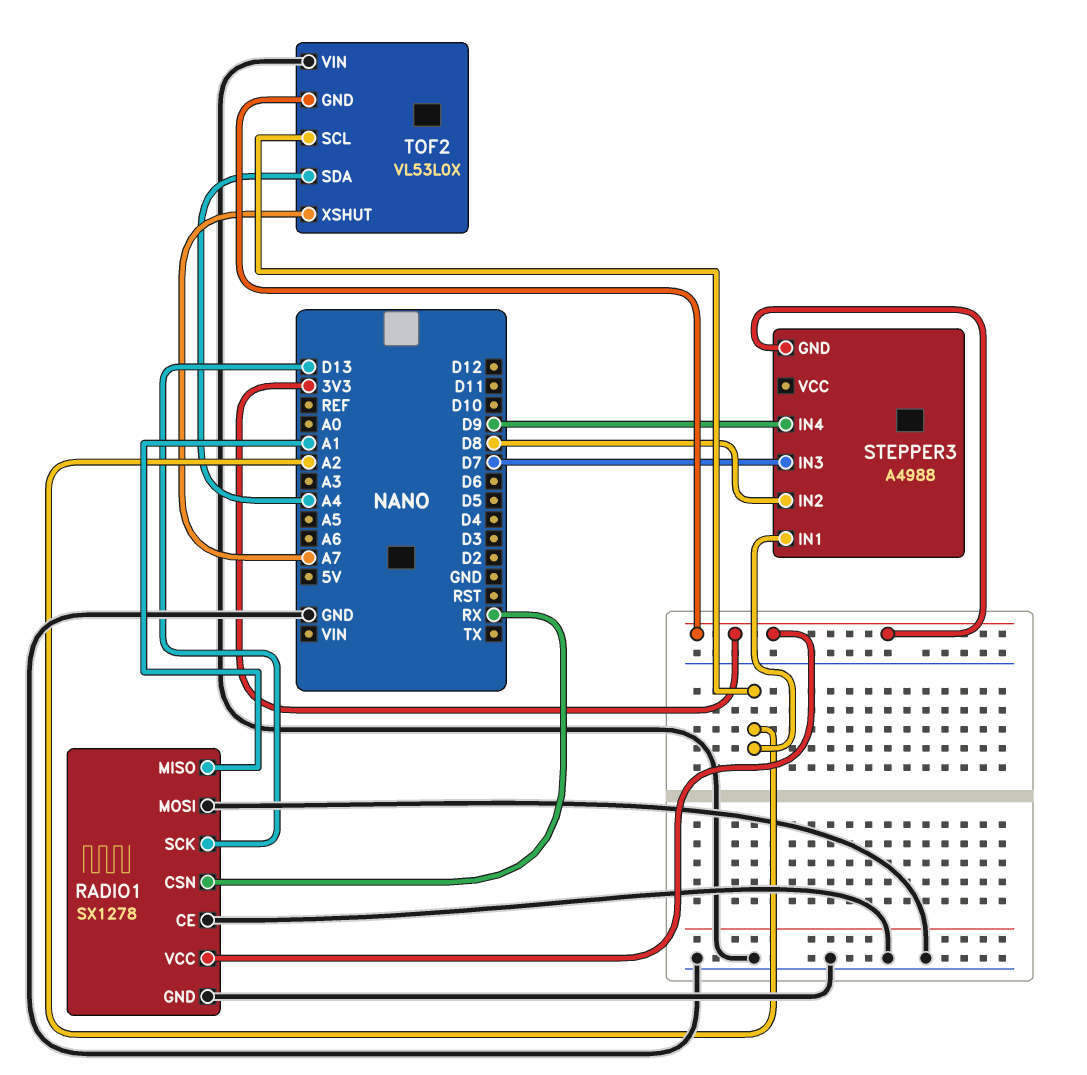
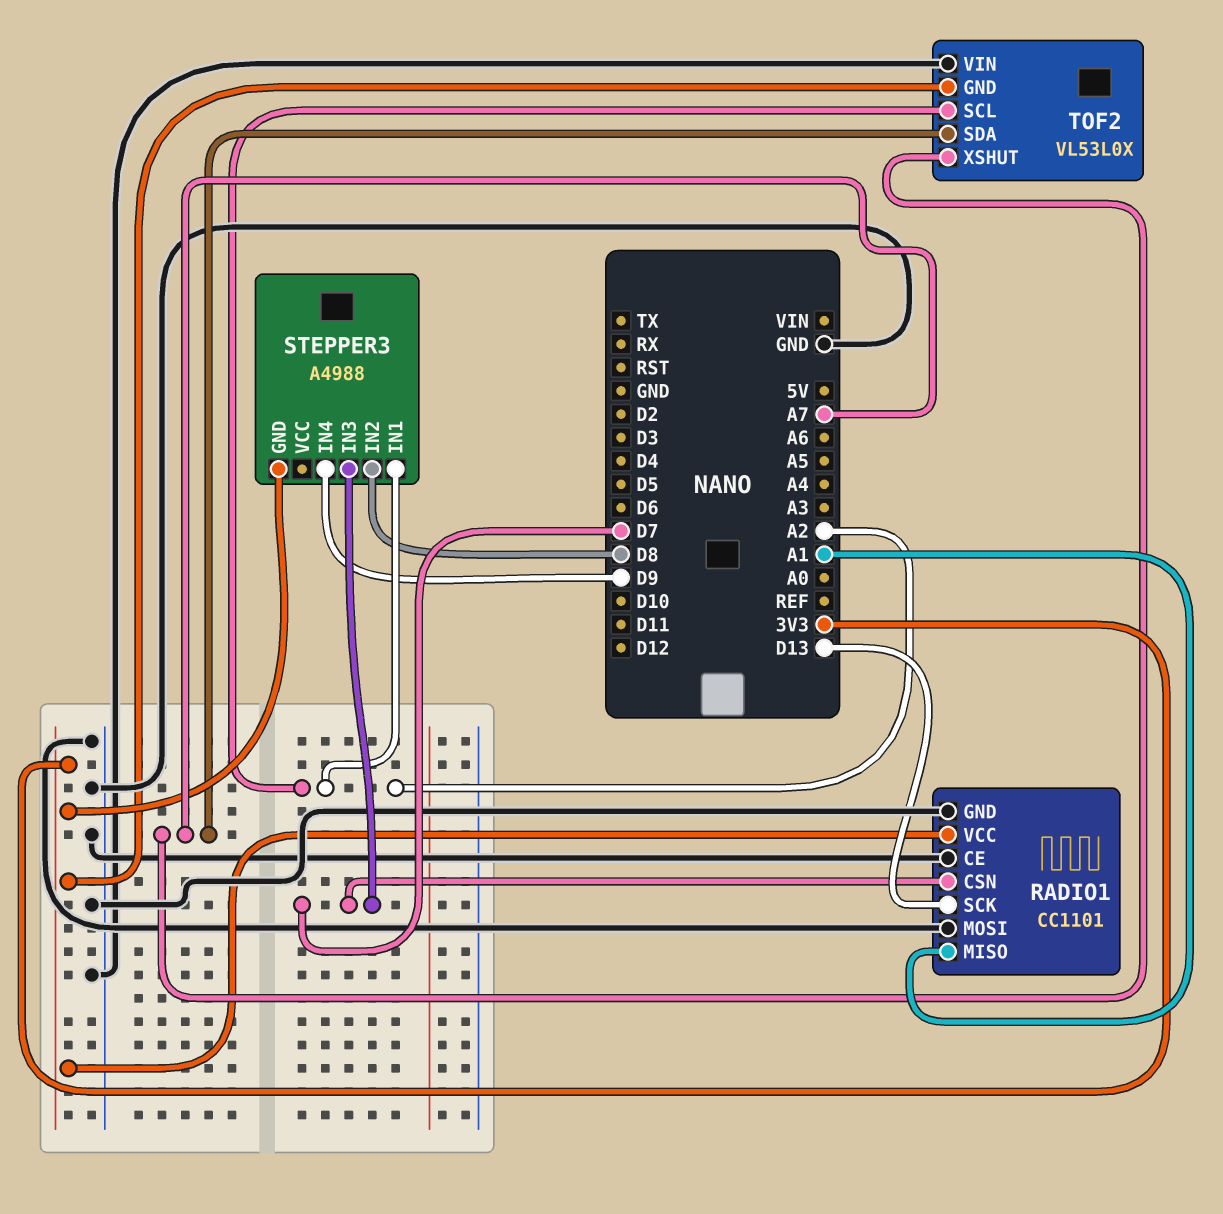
RADIO1: SX1278 -> CC1101
RADIO1 pin CSN: RX -> D7
TOF2 pin SDA: A4 -> A7

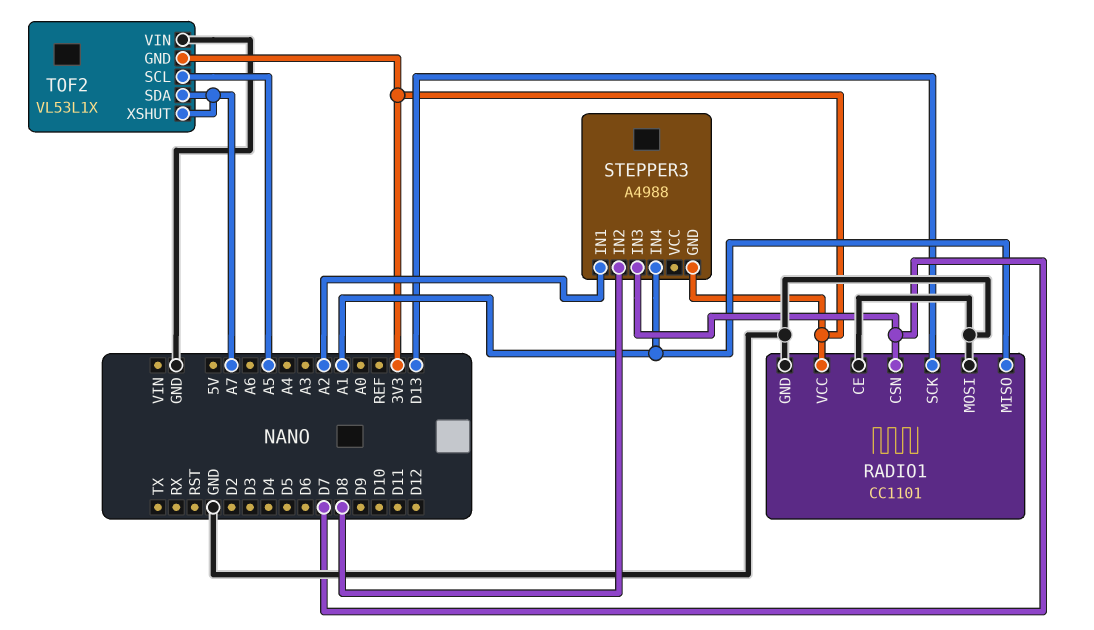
STEPPER3 pin IN4: D9 -> A1
TOF2: VL53L0X -> VL53L1X
TOF2 pin SCL: A2 -> A5

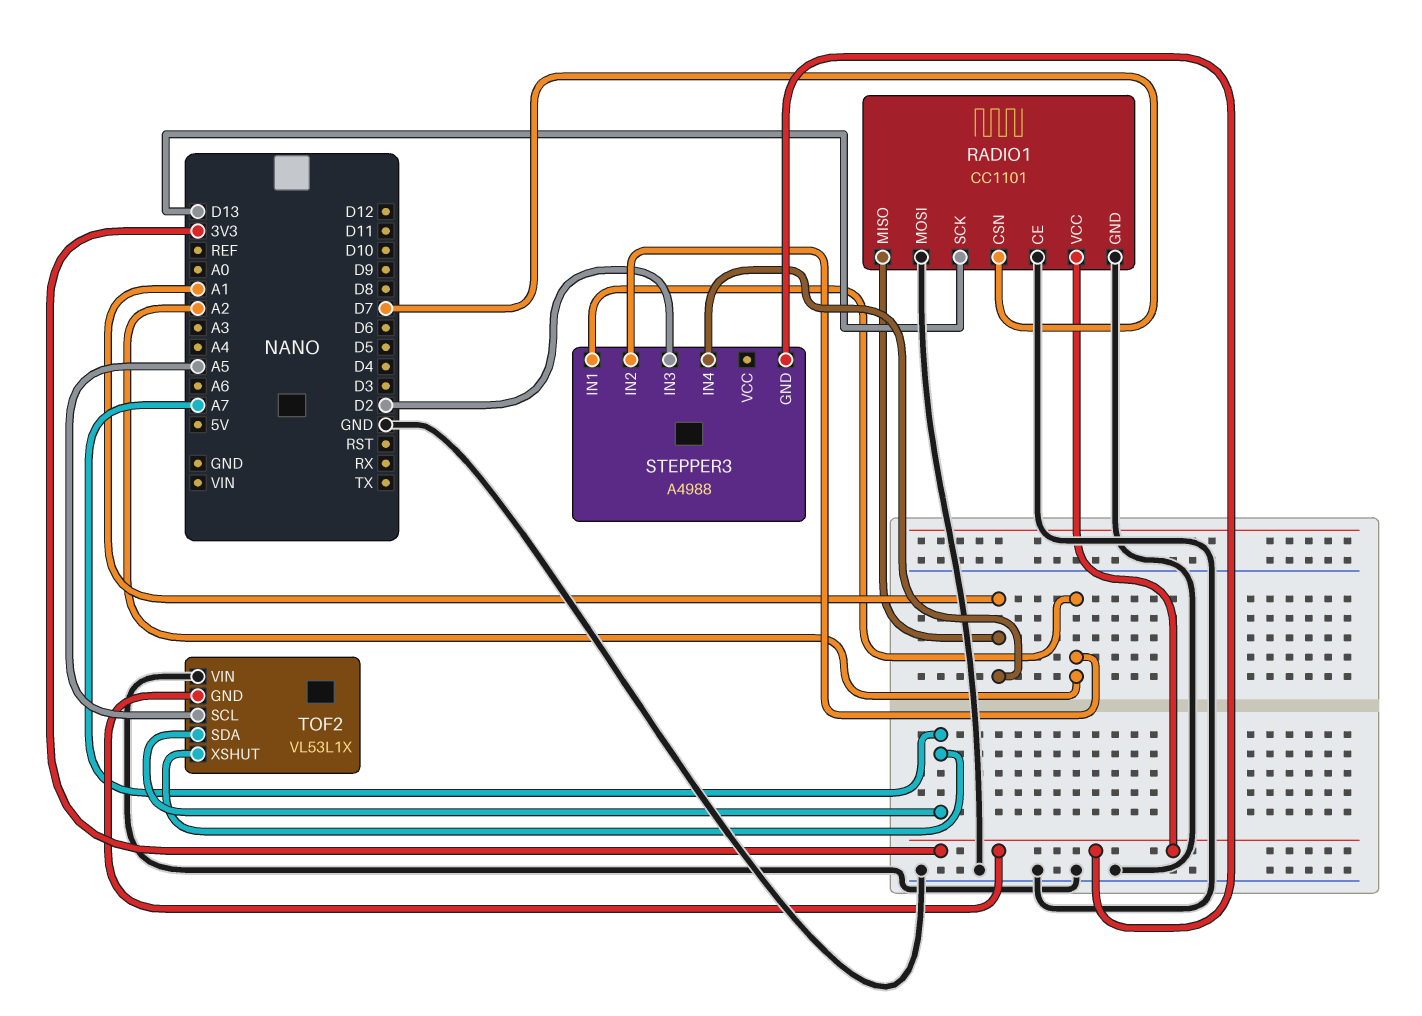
STEPPER3 pin IN2: D8 -> A2
STEPPER3 pin IN3: D7 -> D2

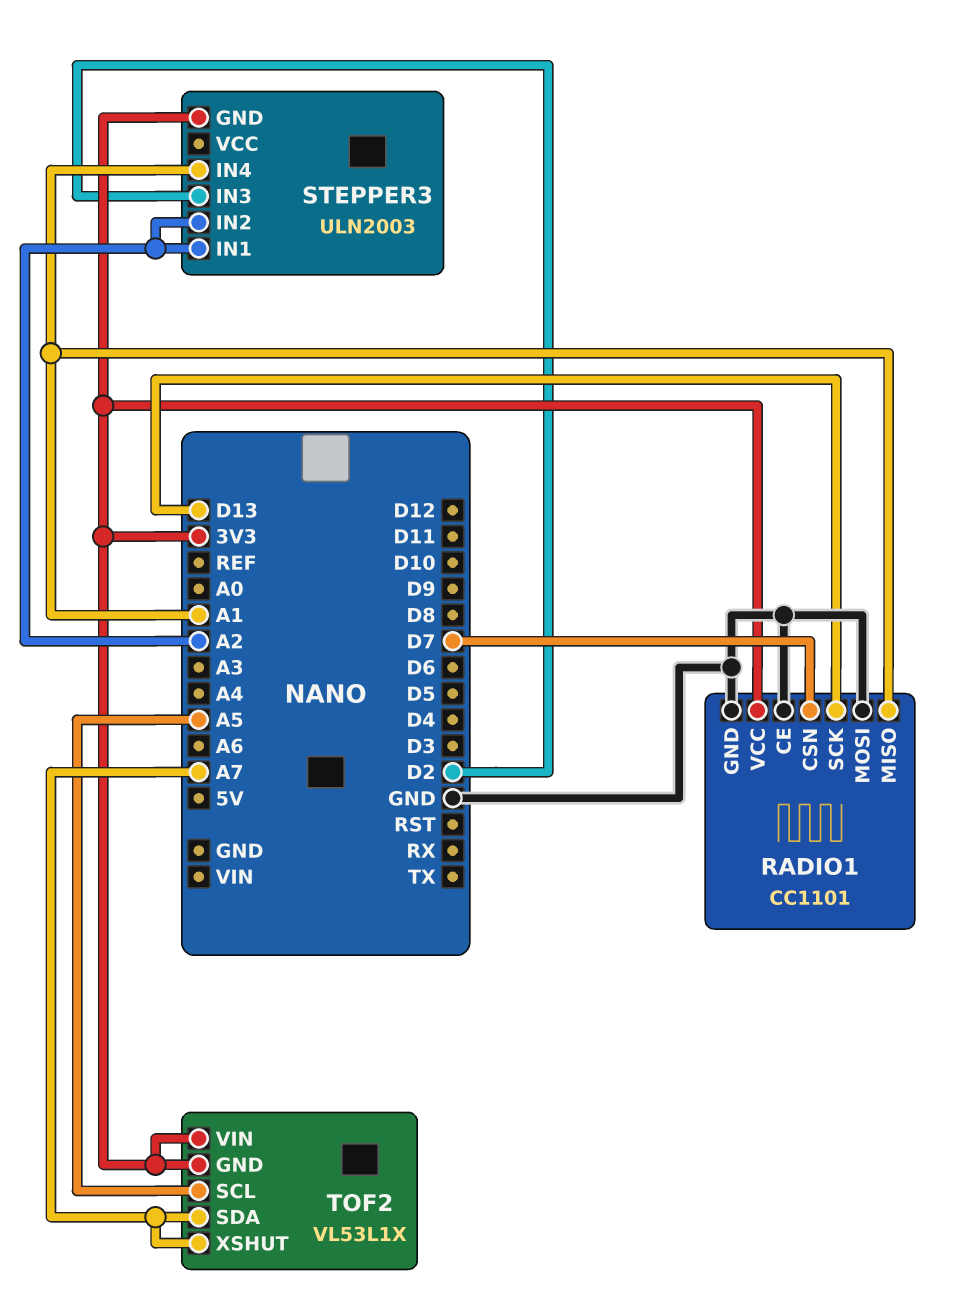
STEPPER3: A4988 -> ULN2003
TOF2 pin VIN: GND -> 3V3

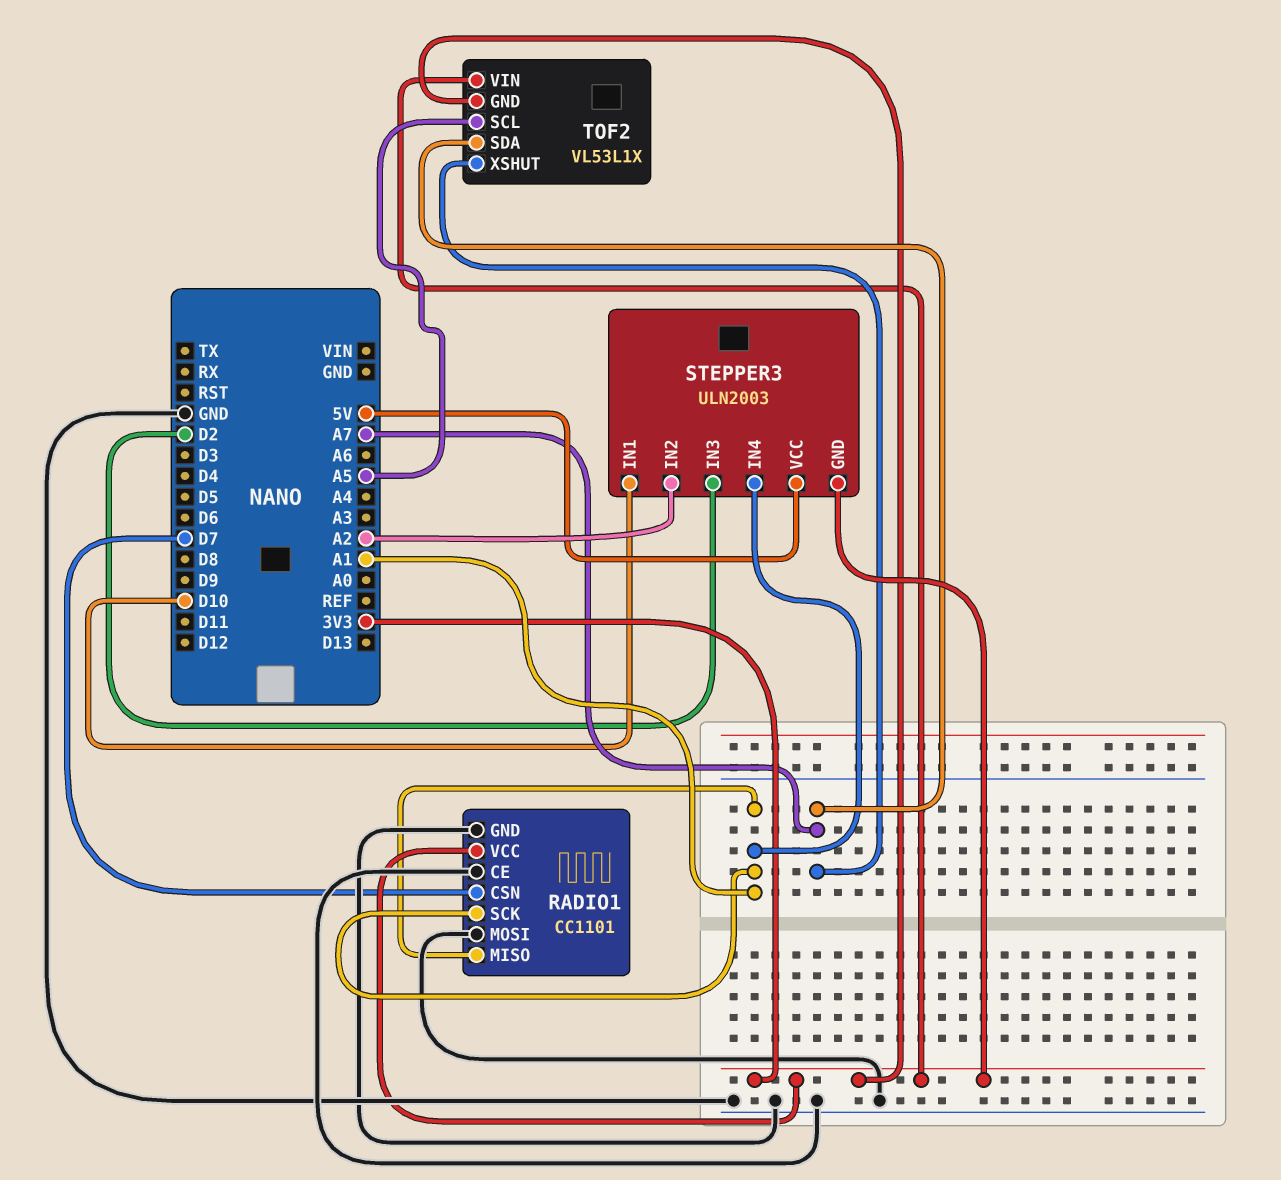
RADIO1 pin SCK: D13 -> A1
STEPPER3 pin IN1: A2 -> D10
STEPPER3 pin VCC: none -> 5V

